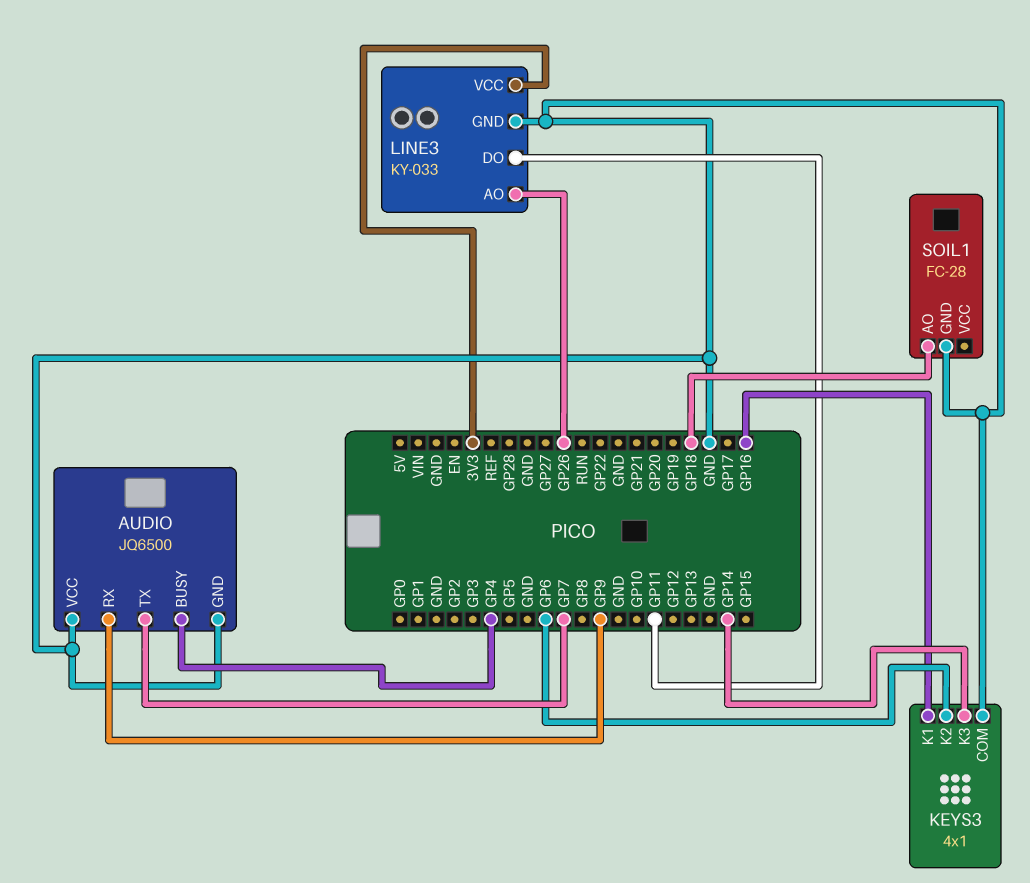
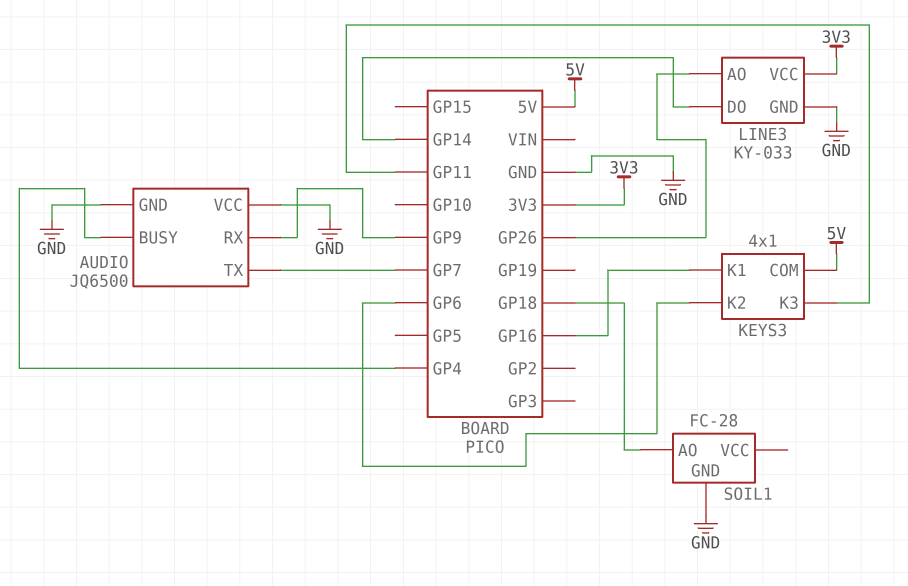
KEYS3 pin COM: GND -> 5V
KEYS3 pin K3: GP14 -> GP11
LINE3 pin DO: GP11 -> GP14

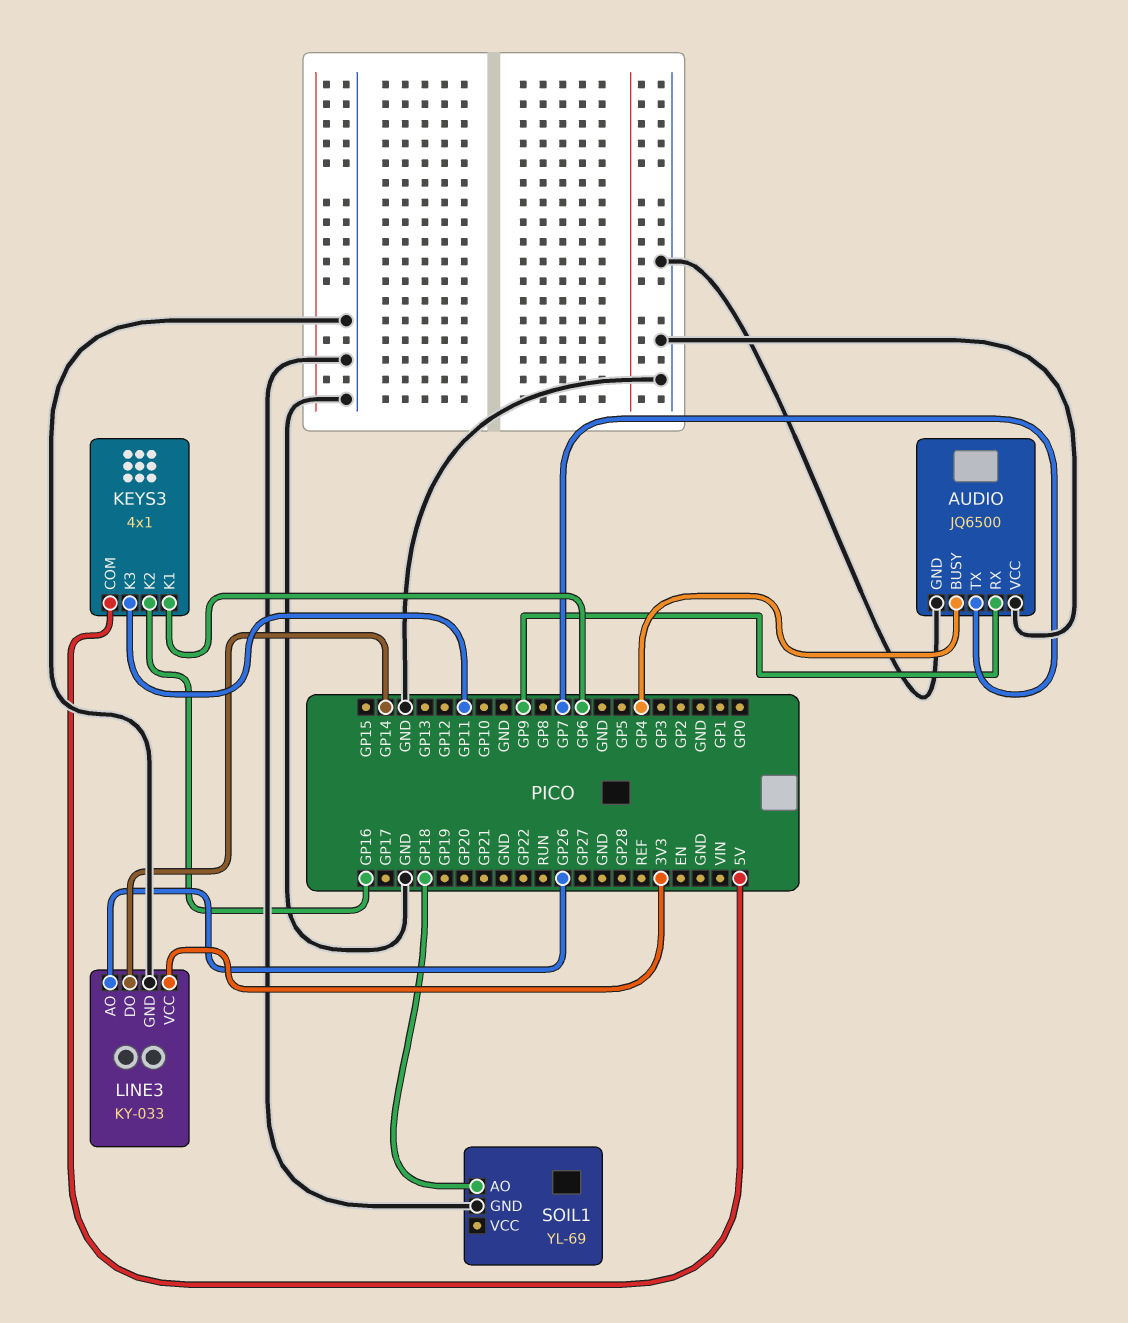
KEYS3 pin K1: GP16 -> GP6
KEYS3 pin K2: GP6 -> GP16
SOIL1: FC-28 -> YL-69

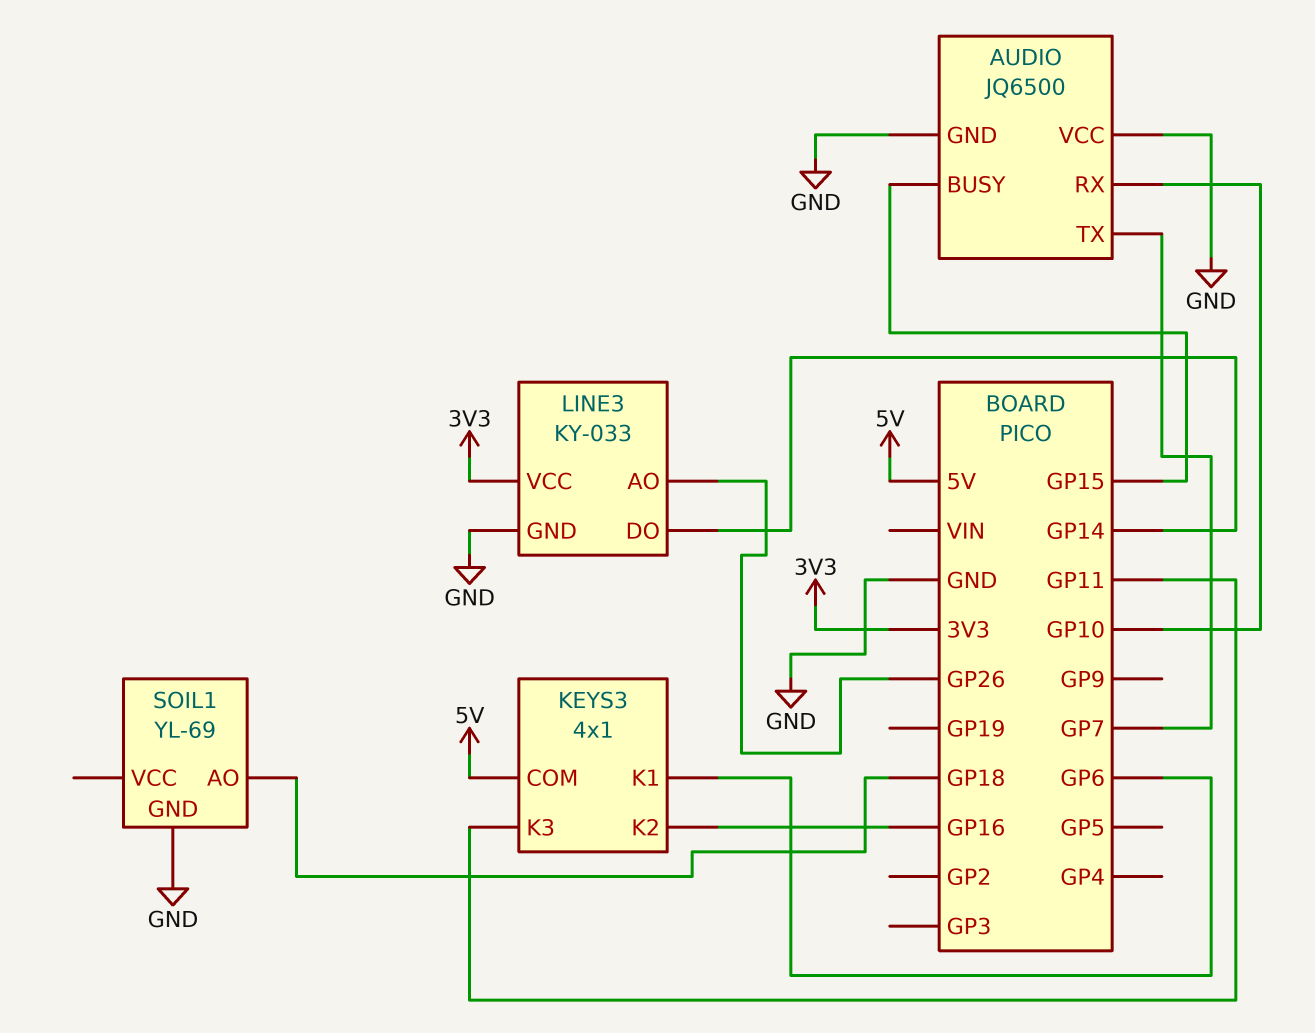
AUDIO pin BUSY: GP4 -> GP15
AUDIO pin RX: GP9 -> GP10

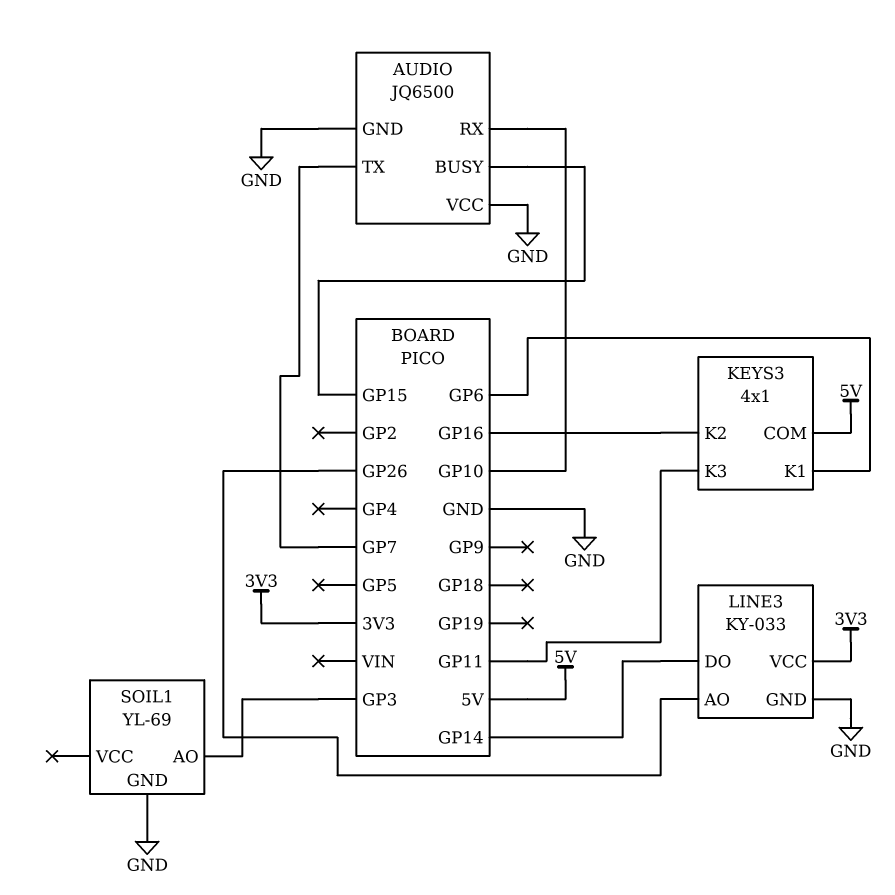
SOIL1 pin AO: GP18 -> GP3

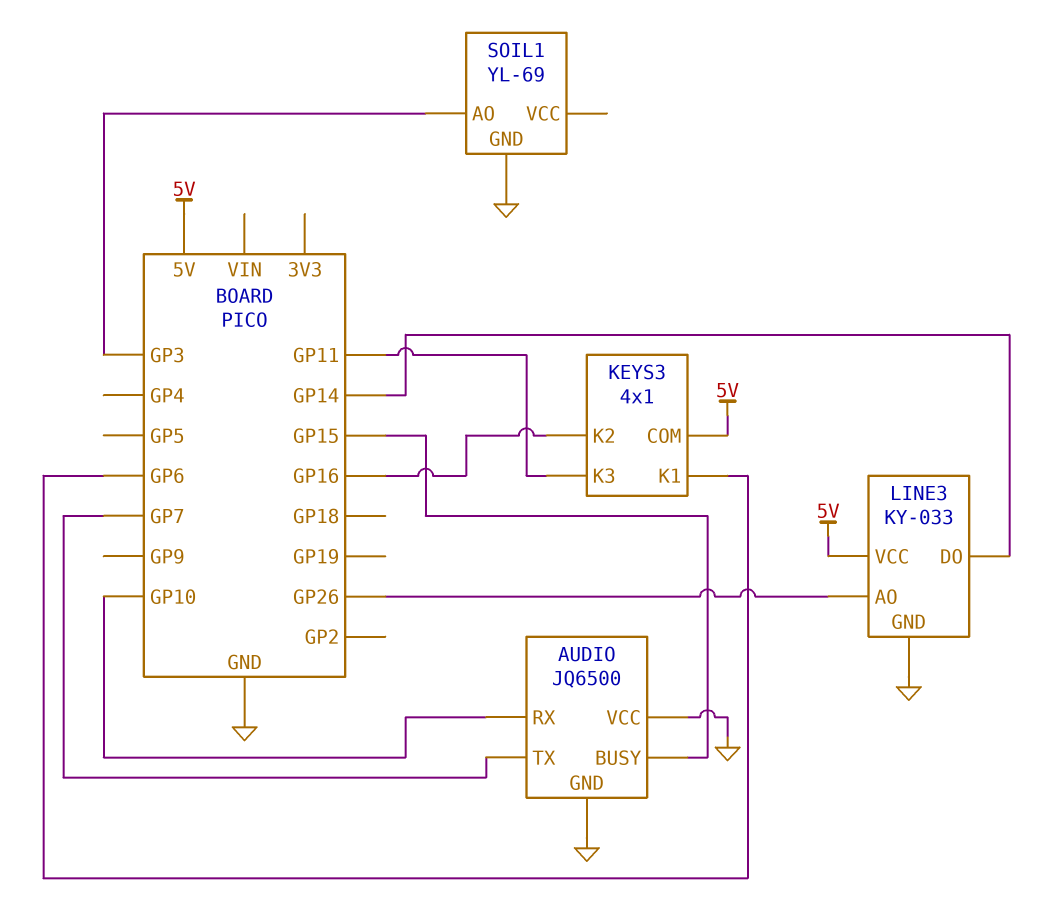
LINE3 pin VCC: 3V3 -> 5V

